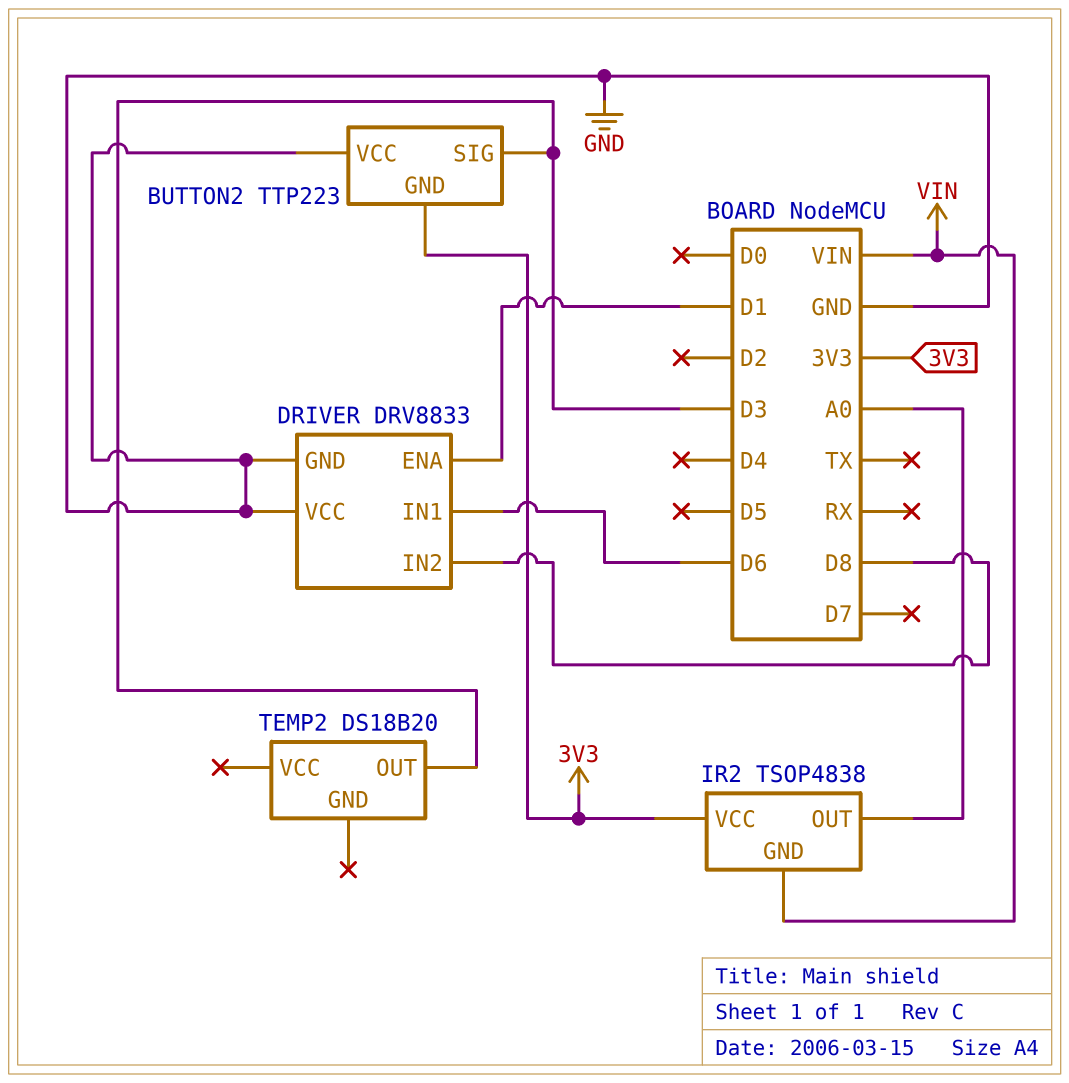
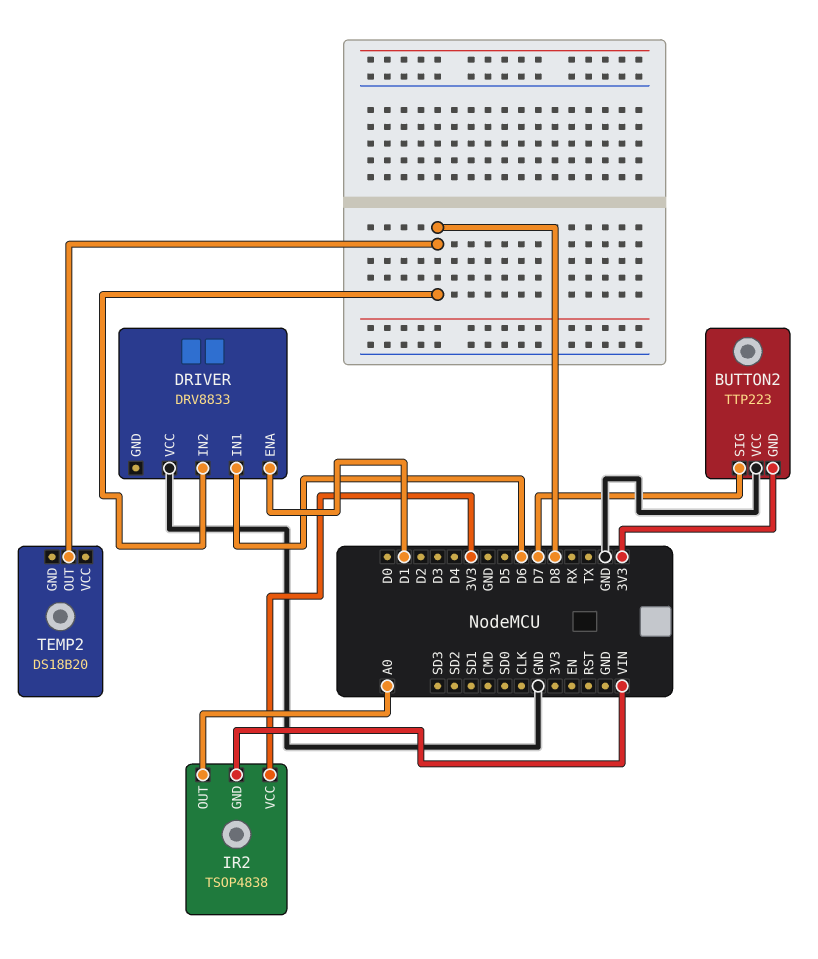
BUTTON2 pin SIG: D3 -> D7
DRIVER pin GND: GND -> none
TEMP2 pin OUT: D3 -> D8

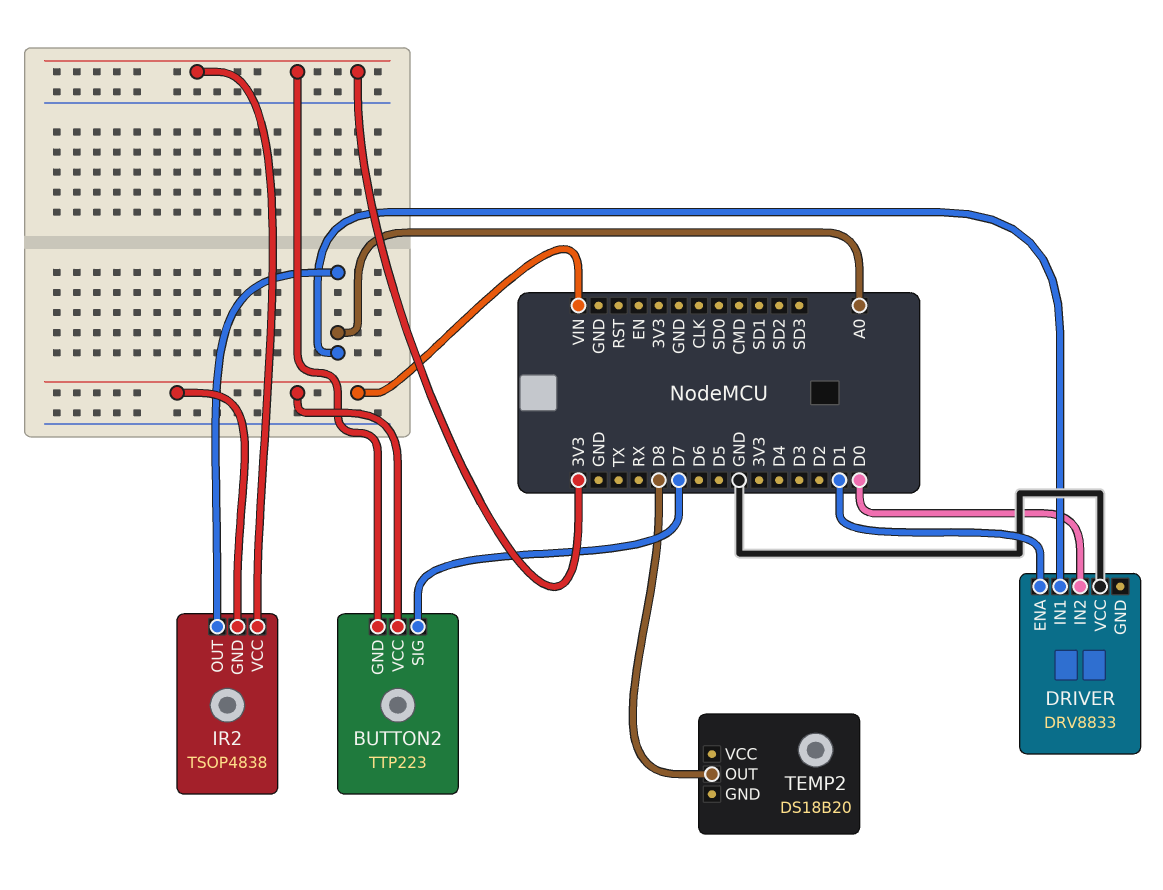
BUTTON2 pin VCC: GND -> VIN
DRIVER pin IN1: D6 -> A0
DRIVER pin IN2: D8 -> D0

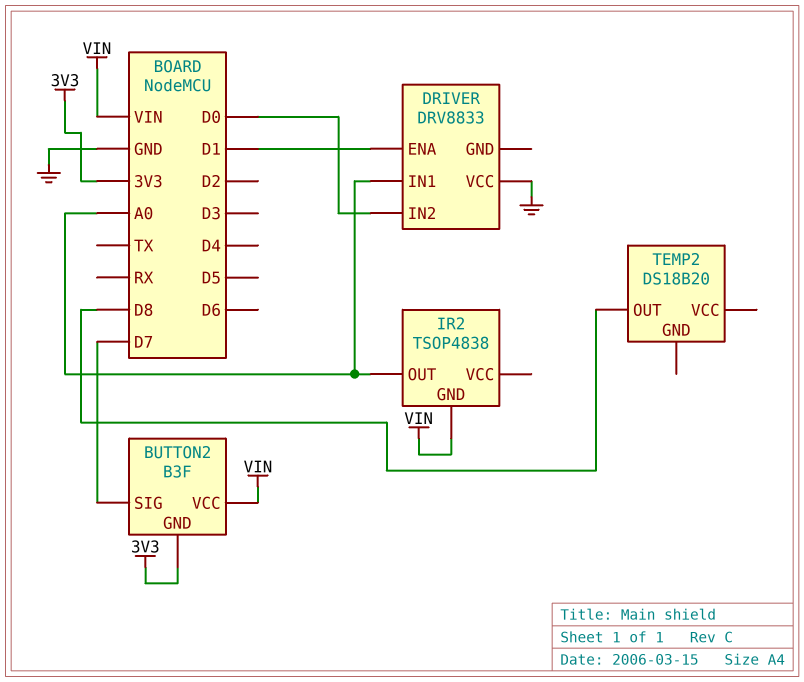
BUTTON2: TTP223 -> B3F
IR2 pin VCC: 3V3 -> none

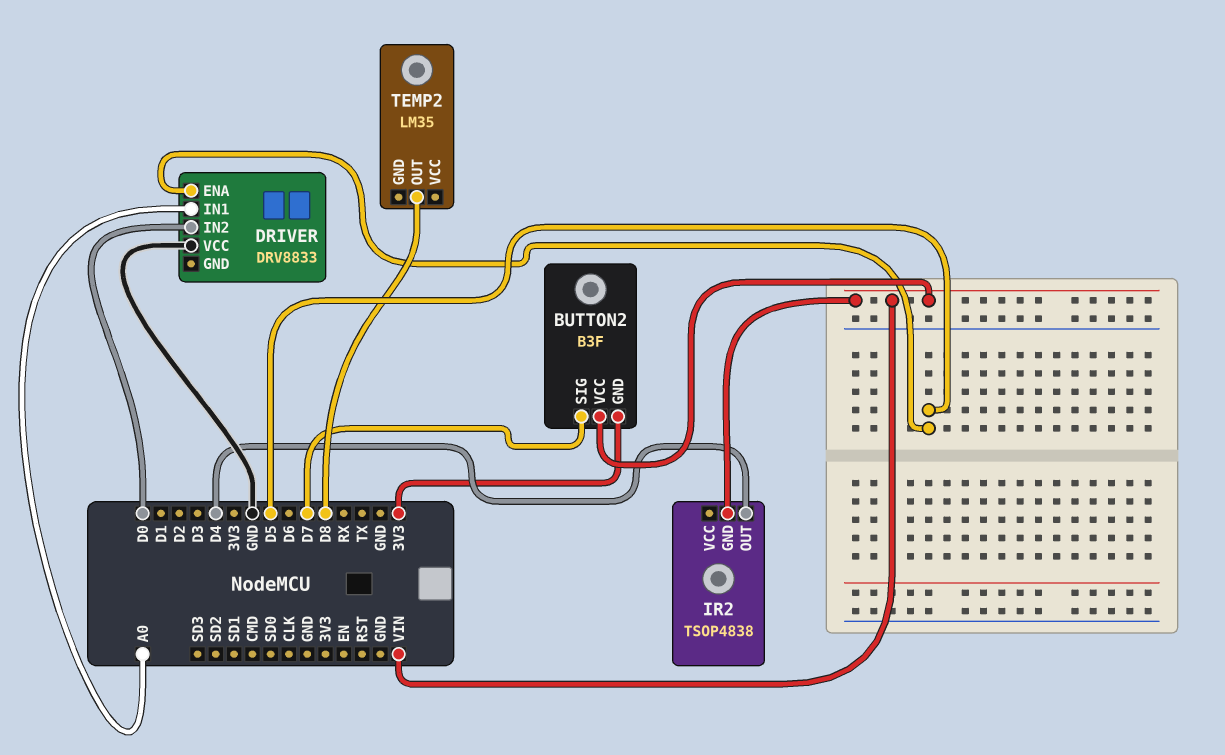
DRIVER pin ENA: D1 -> D5
IR2 pin OUT: A0 -> D4
TEMP2: DS18B20 -> LM35

